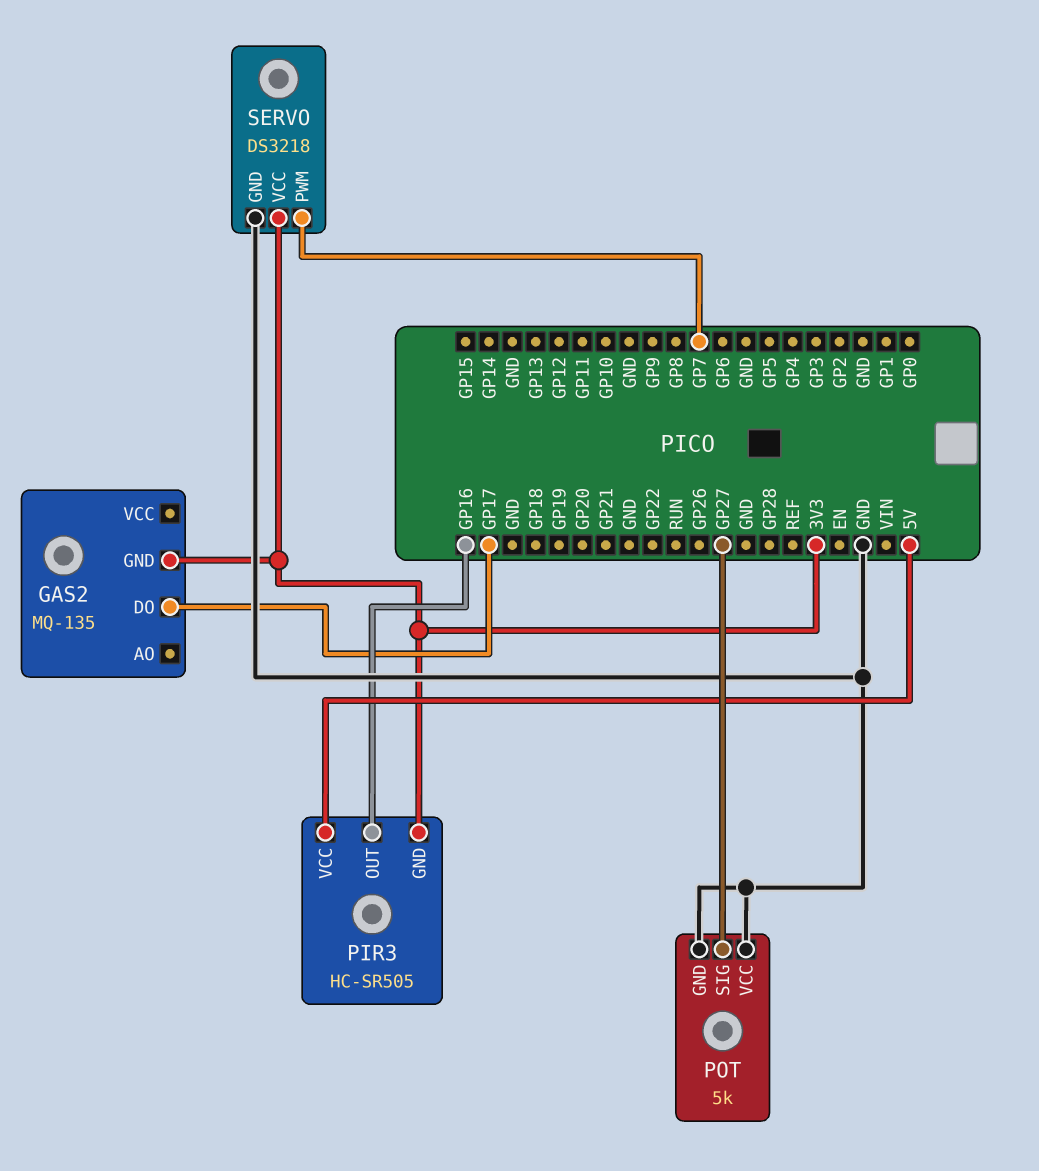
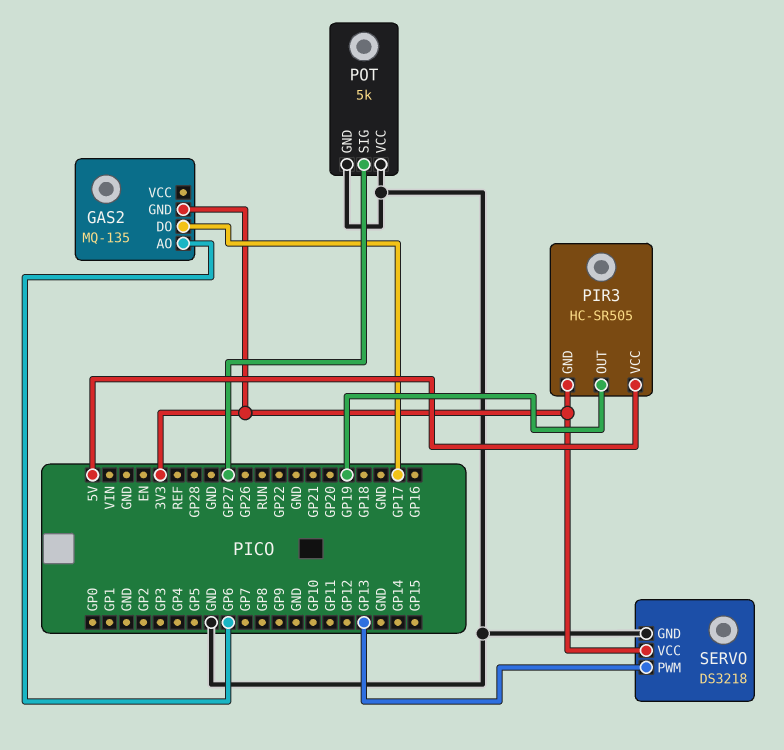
GAS2 pin AO: none -> GP6
PIR3 pin OUT: GP16 -> GP19
SERVO pin PWM: GP7 -> GP13

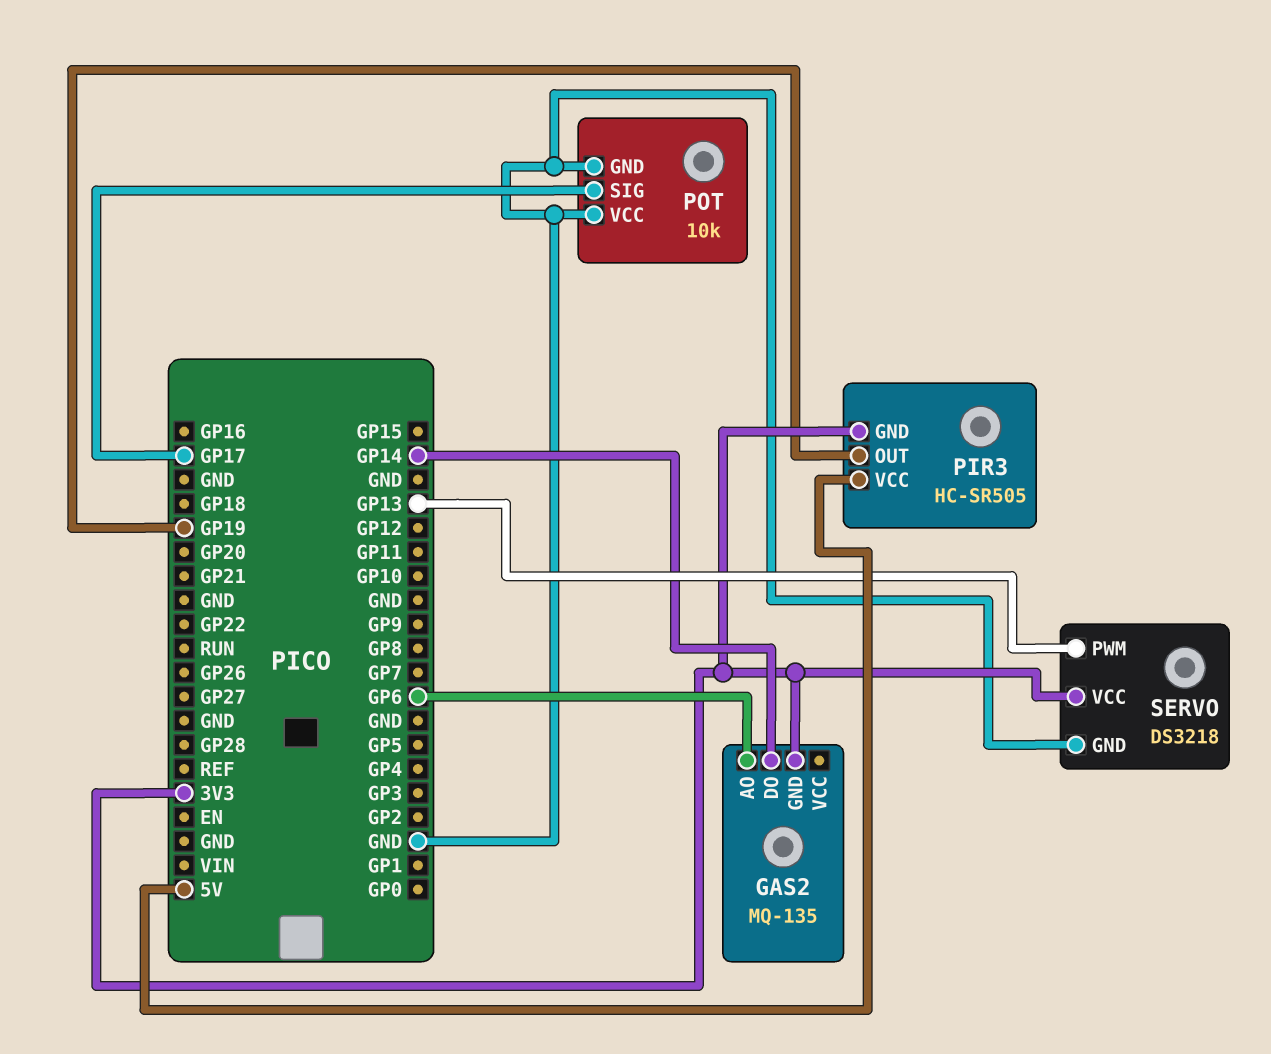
GAS2 pin DO: GP17 -> GP14
POT: 5k -> 10k
POT pin SIG: GP27 -> GP17

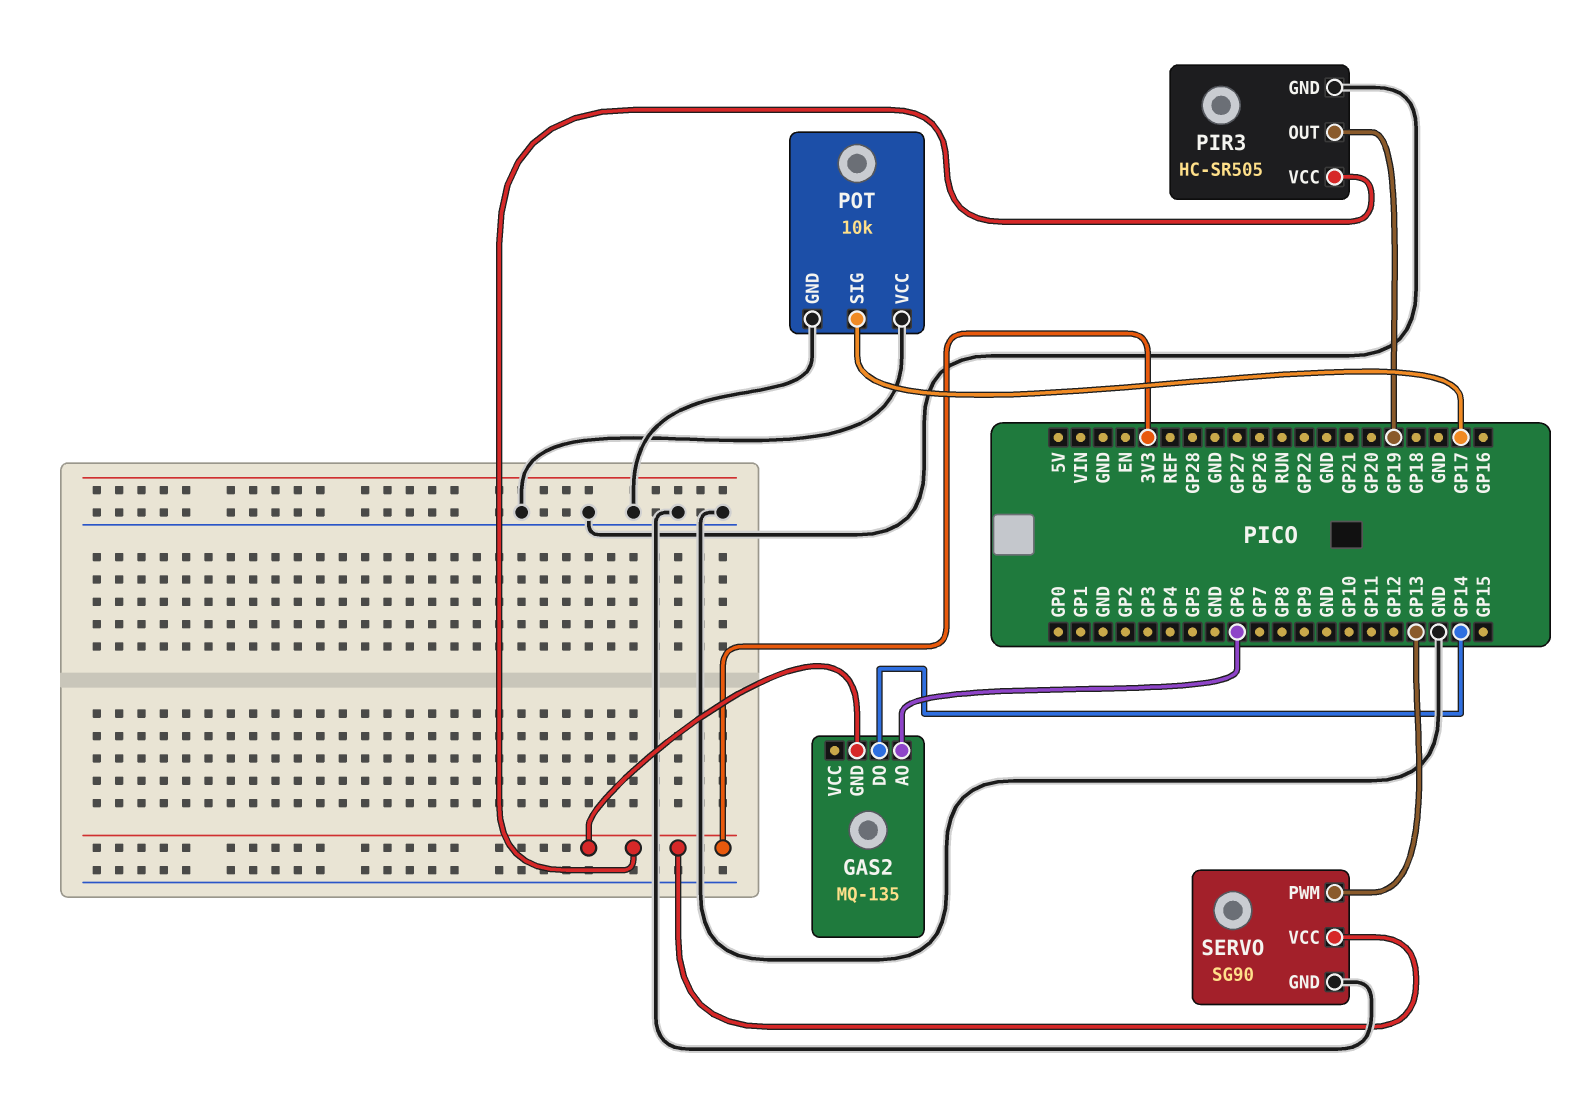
PIR3 pin GND: 3V3 -> GND
PIR3 pin VCC: 5V -> 3V3
SERVO: DS3218 -> SG90

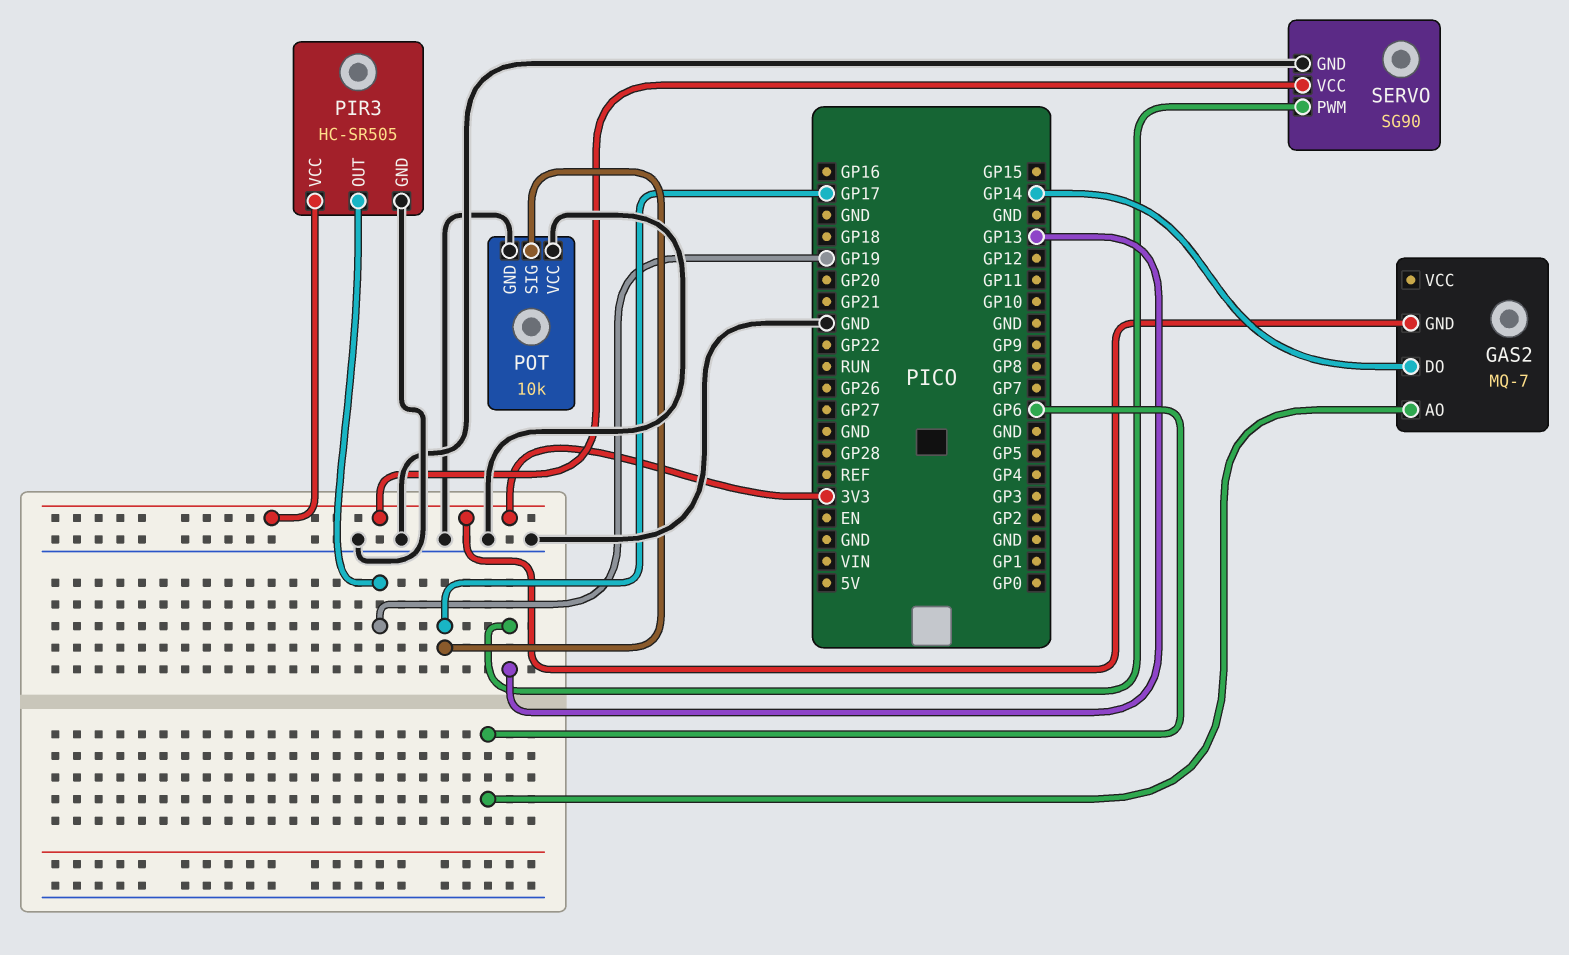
GAS2: MQ-135 -> MQ-7

